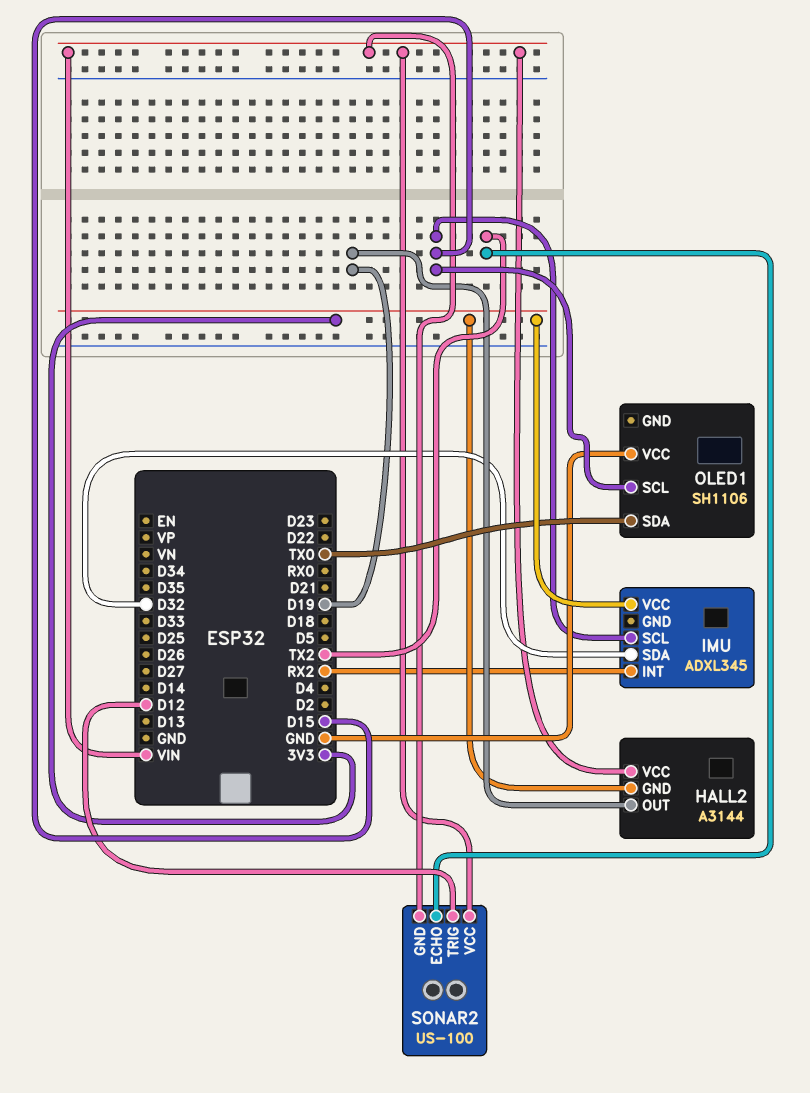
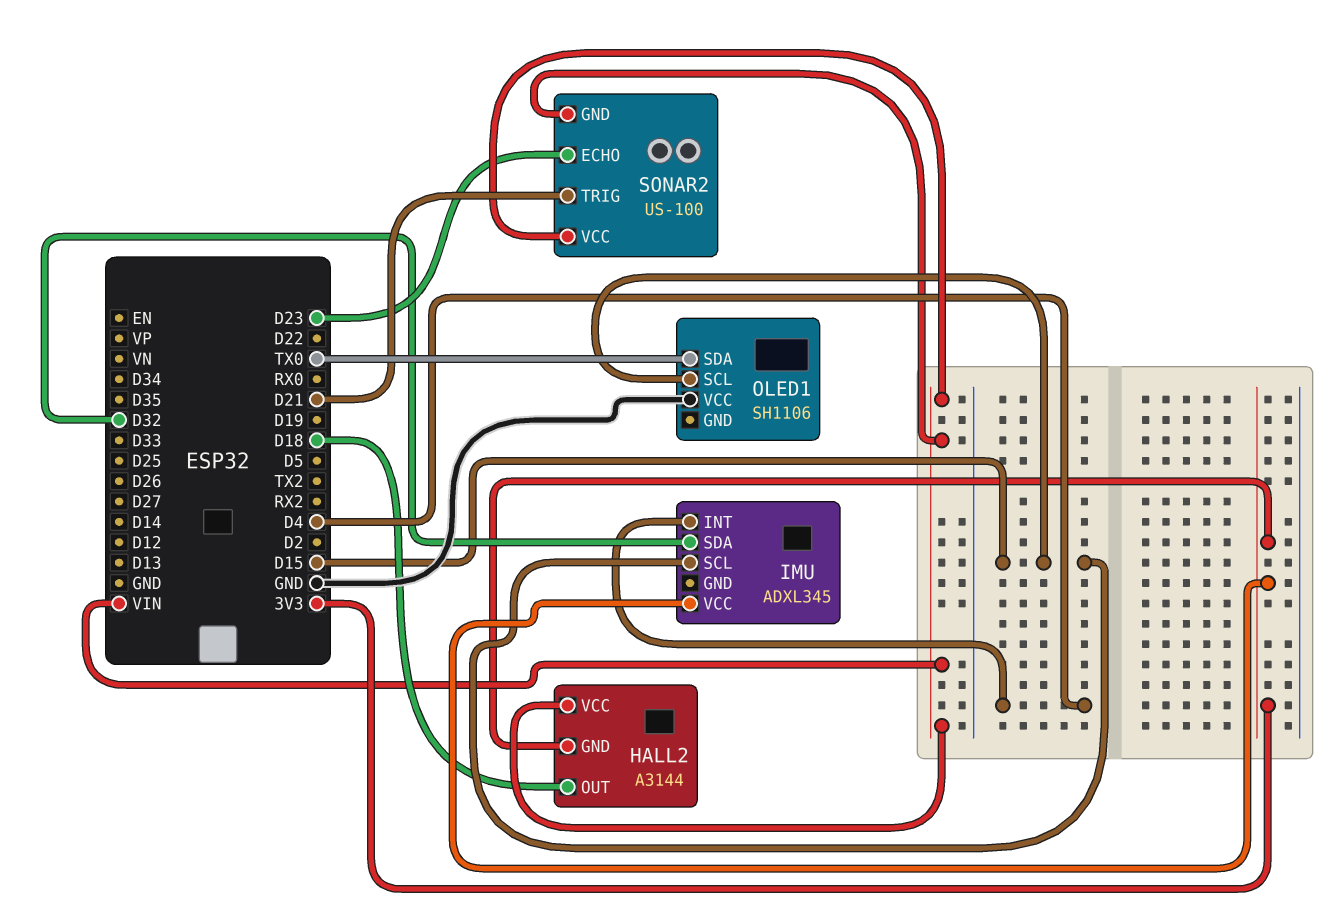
HALL2 pin OUT: D19 -> D18
IMU pin INT: RX2 -> D4
SONAR2 pin ECHO: TX2 -> D23
SONAR2 pin TRIG: D12 -> D21

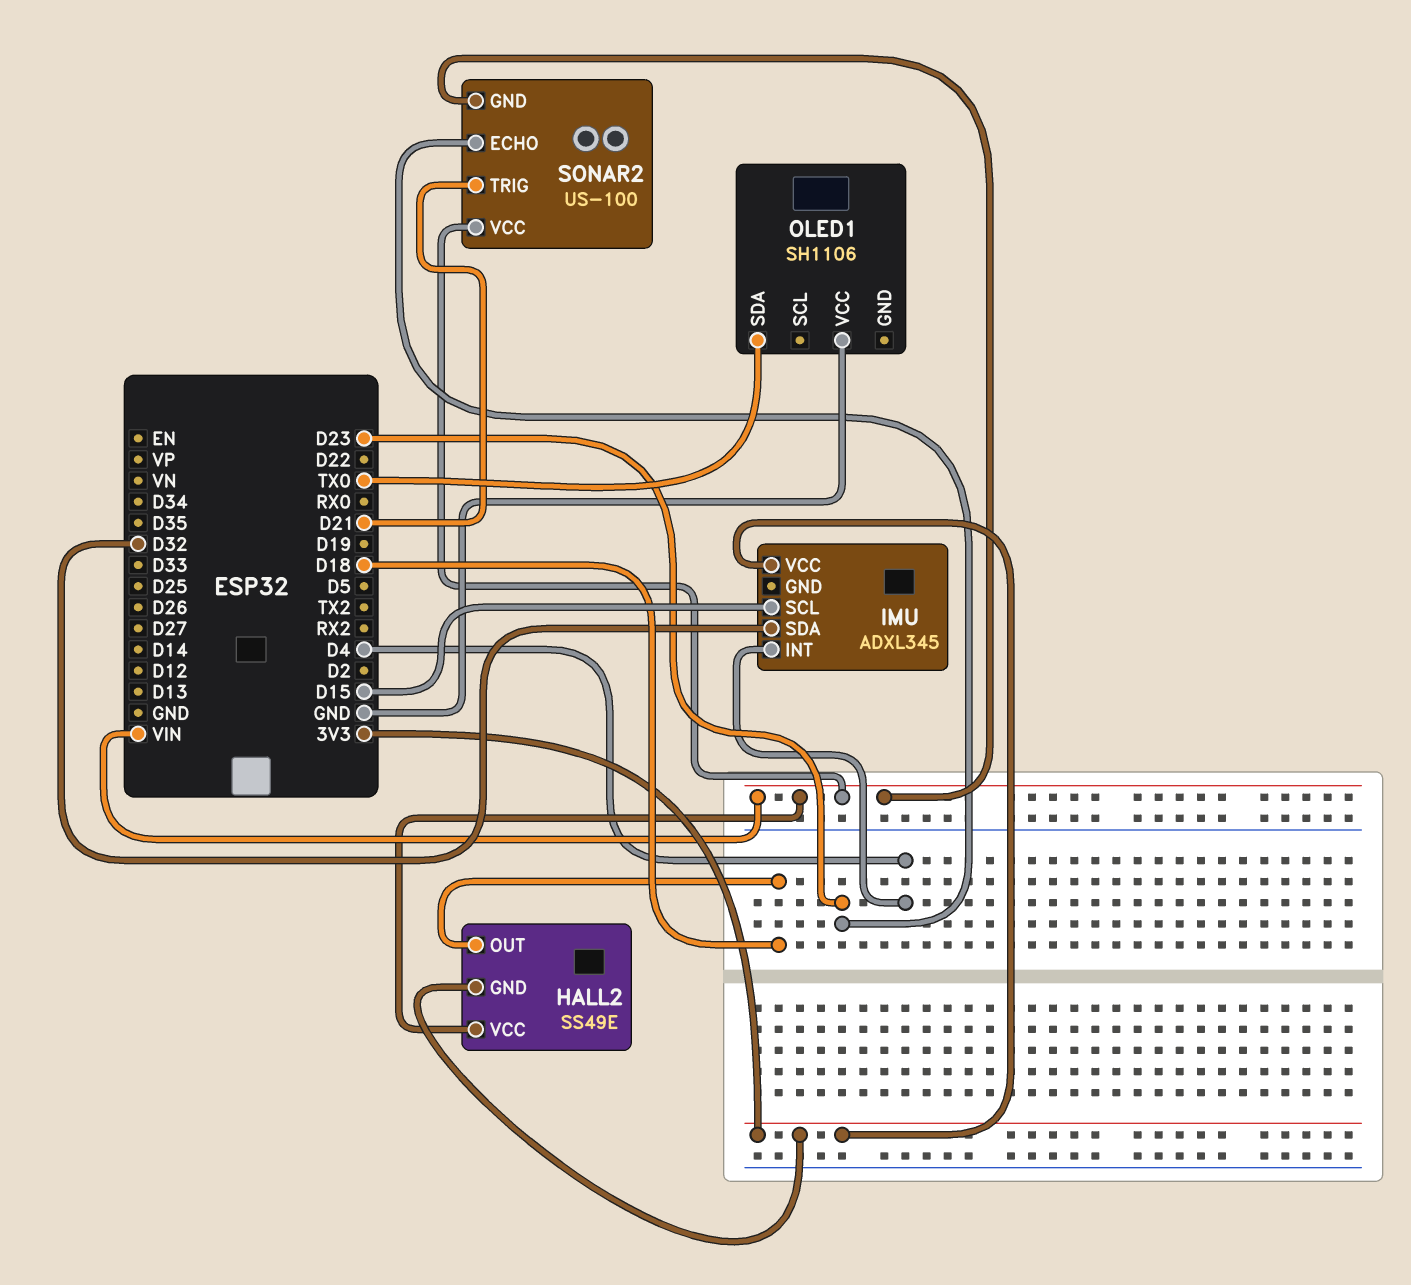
HALL2: A3144 -> SS49E
OLED1 pin SCL: D15 -> none

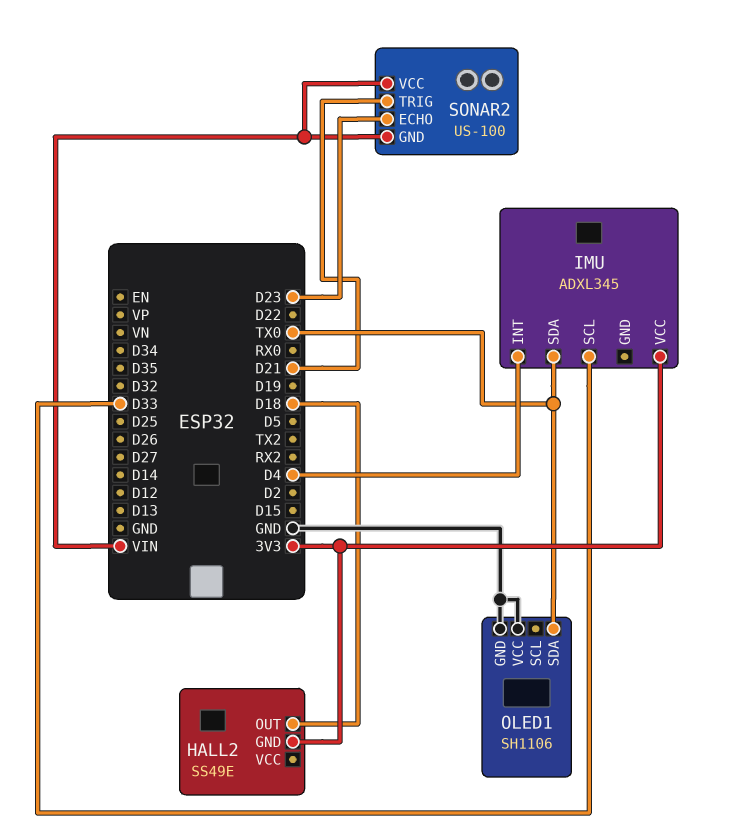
HALL2 pin VCC: VIN -> none
IMU pin SCL: D15 -> D33
IMU pin SDA: D32 -> TX0
OLED1 pin GND: none -> GND

